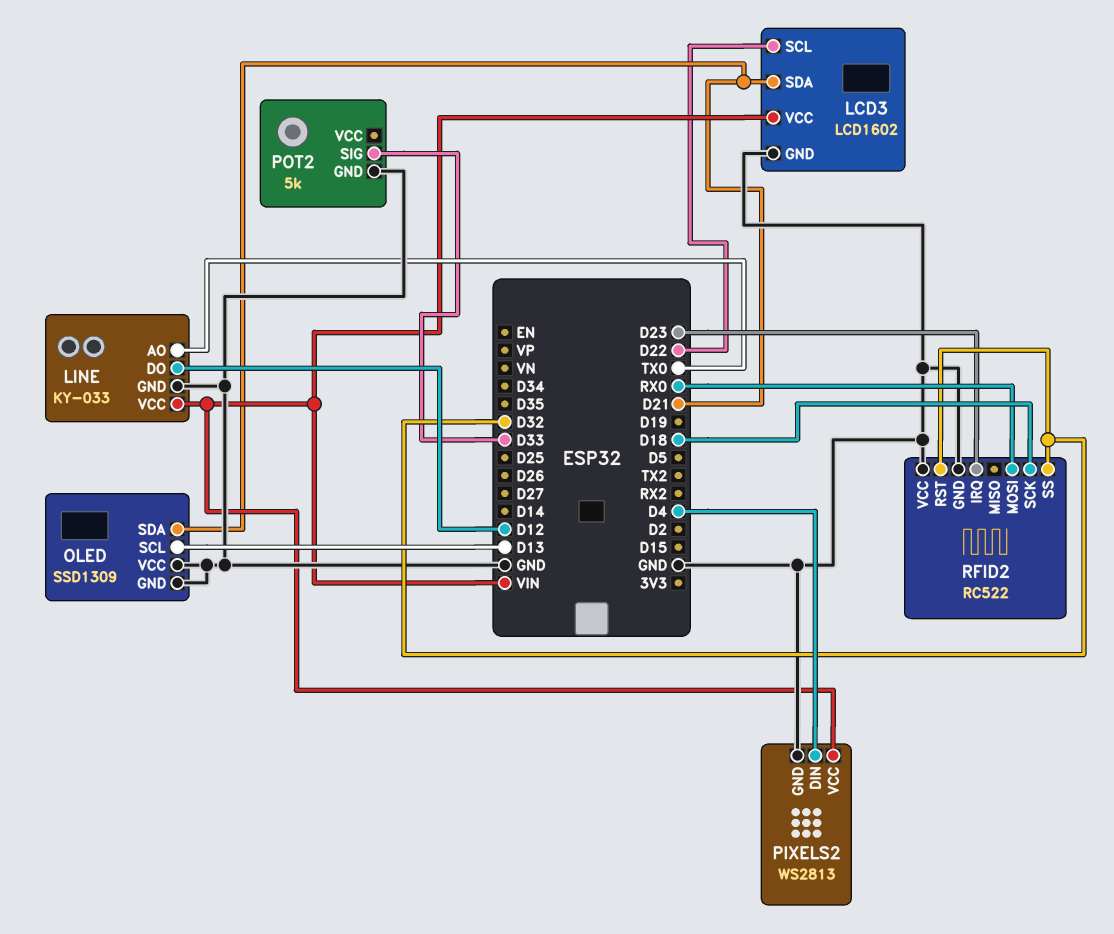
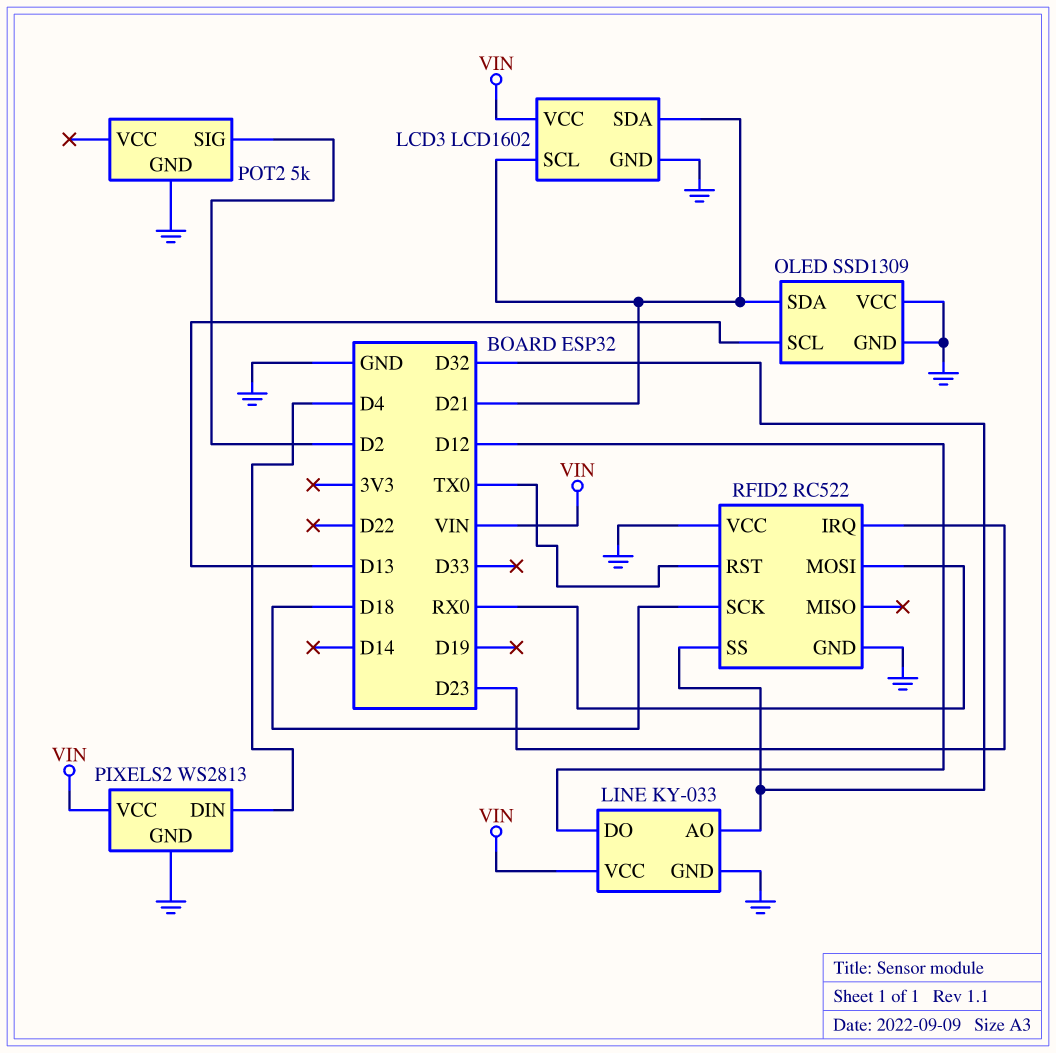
LCD3 pin SCL: D22 -> D21
LINE pin AO: TX0 -> D32
POT2 pin SIG: D33 -> D2
RFID2 pin RST: D32 -> TX0

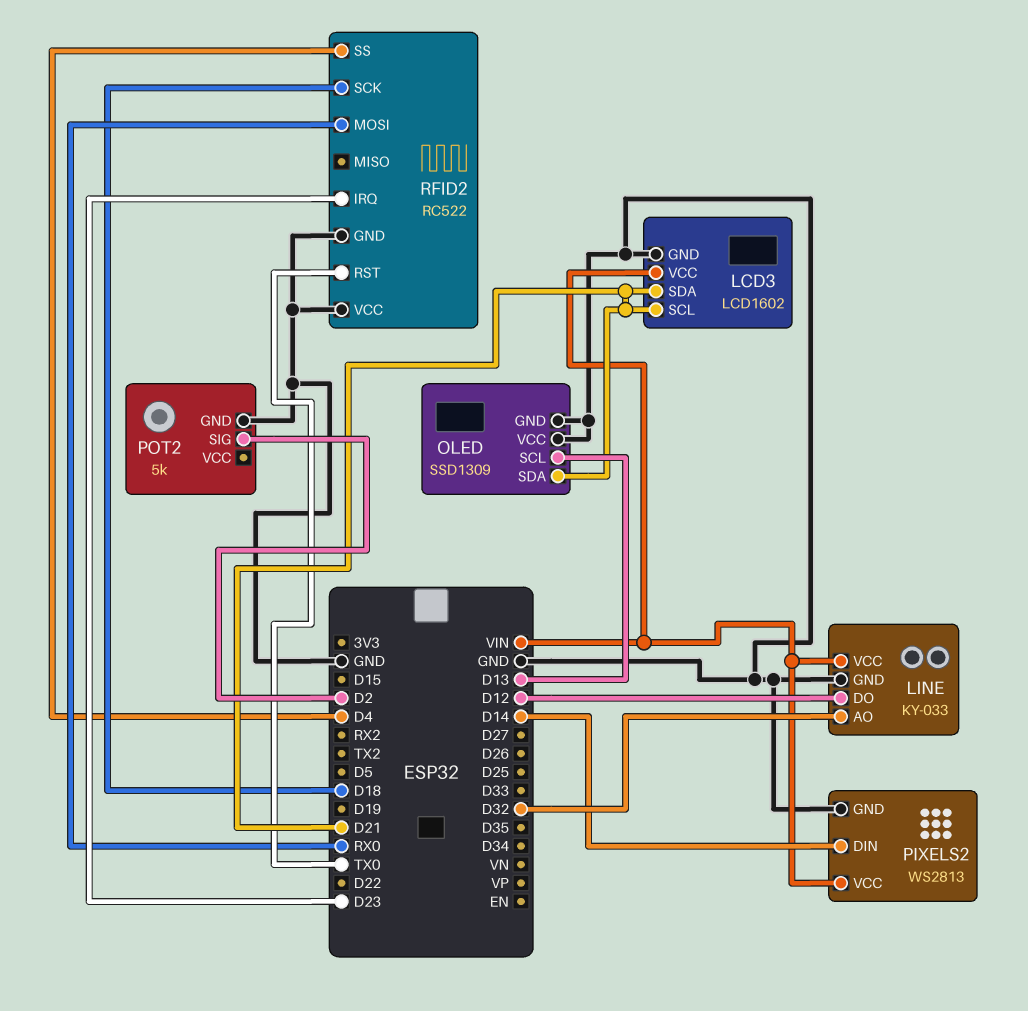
PIXELS2 pin DIN: D4 -> D14
RFID2 pin SS: D32 -> D4

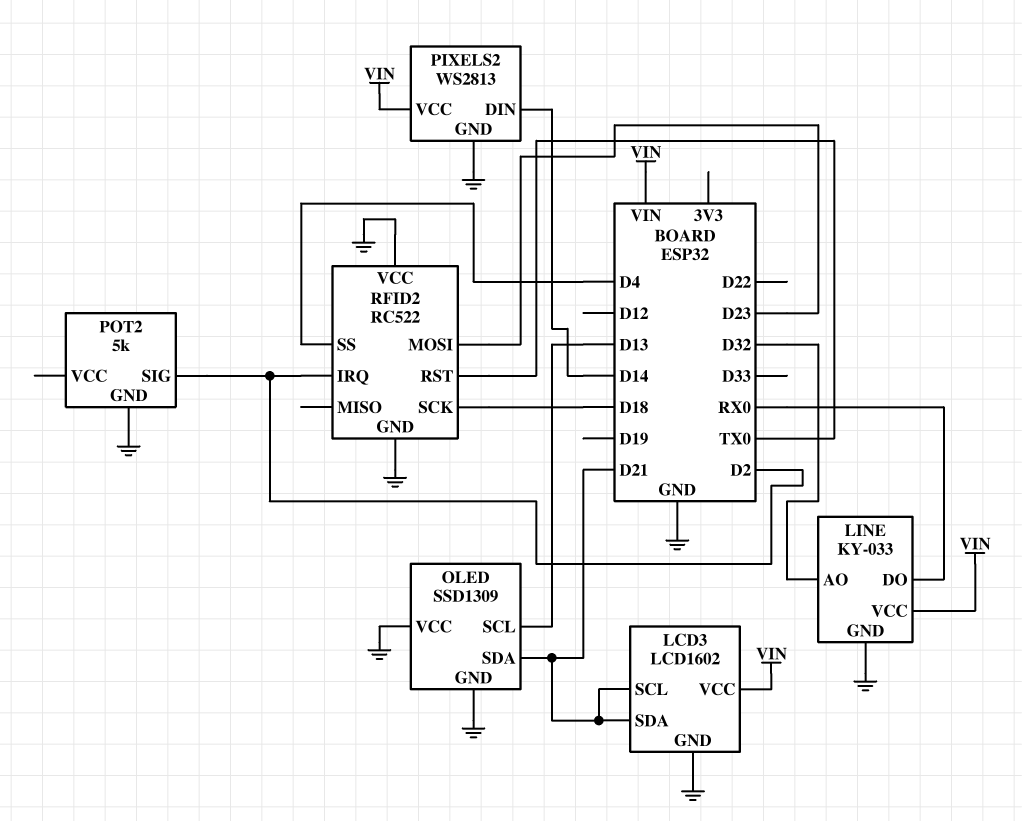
LINE pin DO: D12 -> RX0
RFID2 pin IRQ: D23 -> D2
RFID2 pin MOSI: RX0 -> D23

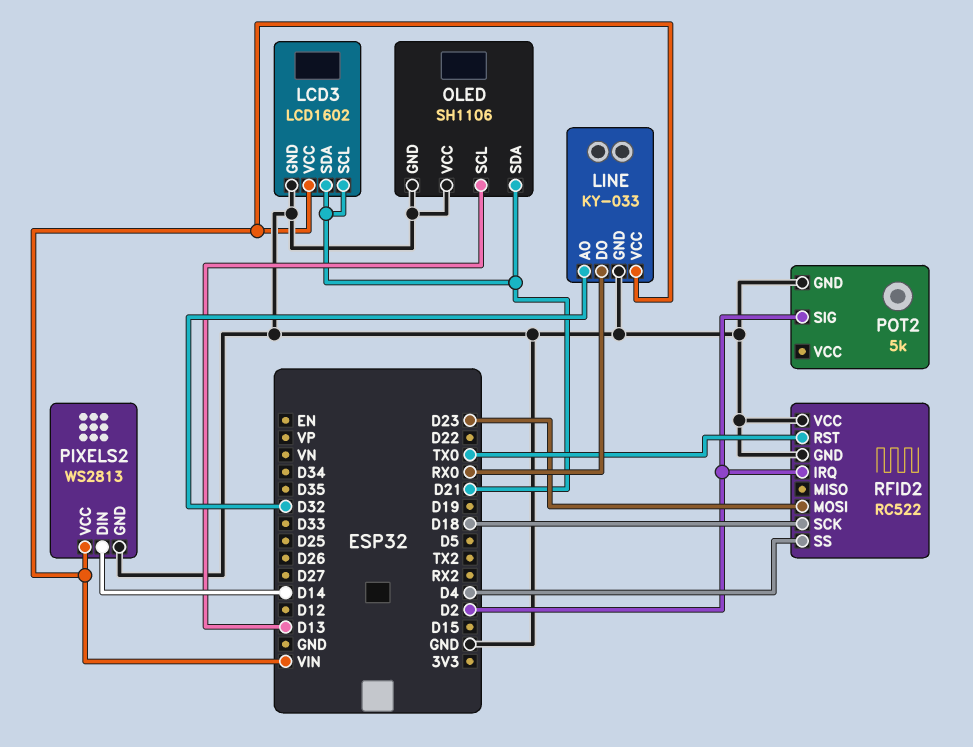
OLED: SSD1309 -> SH1106

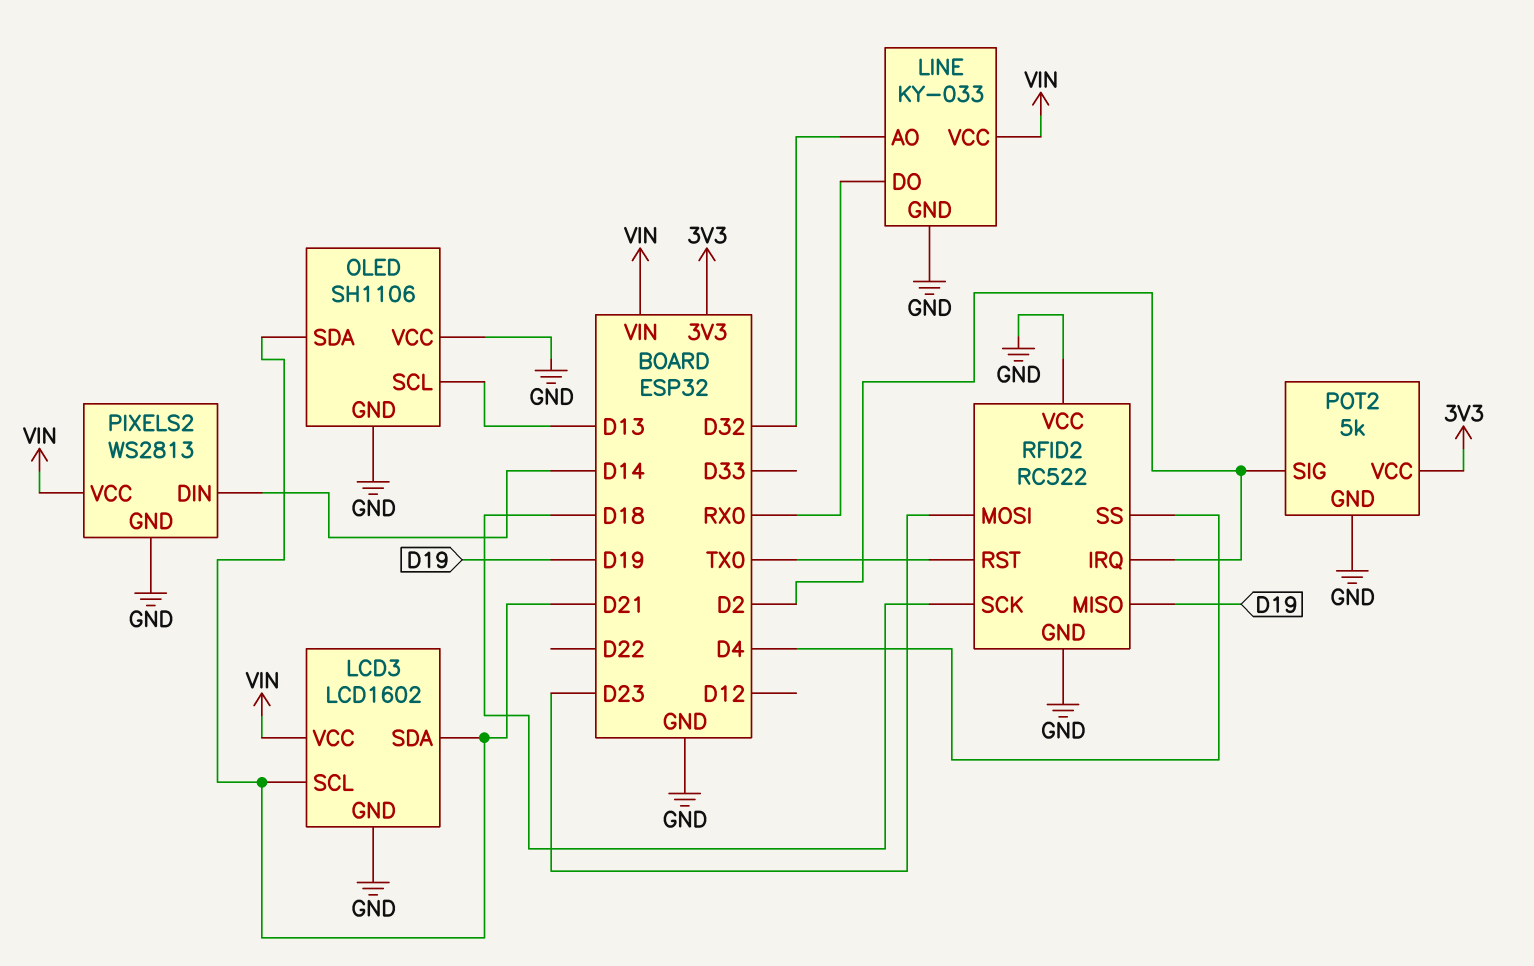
POT2 pin VCC: none -> 3V3
RFID2 pin MISO: none -> D19

